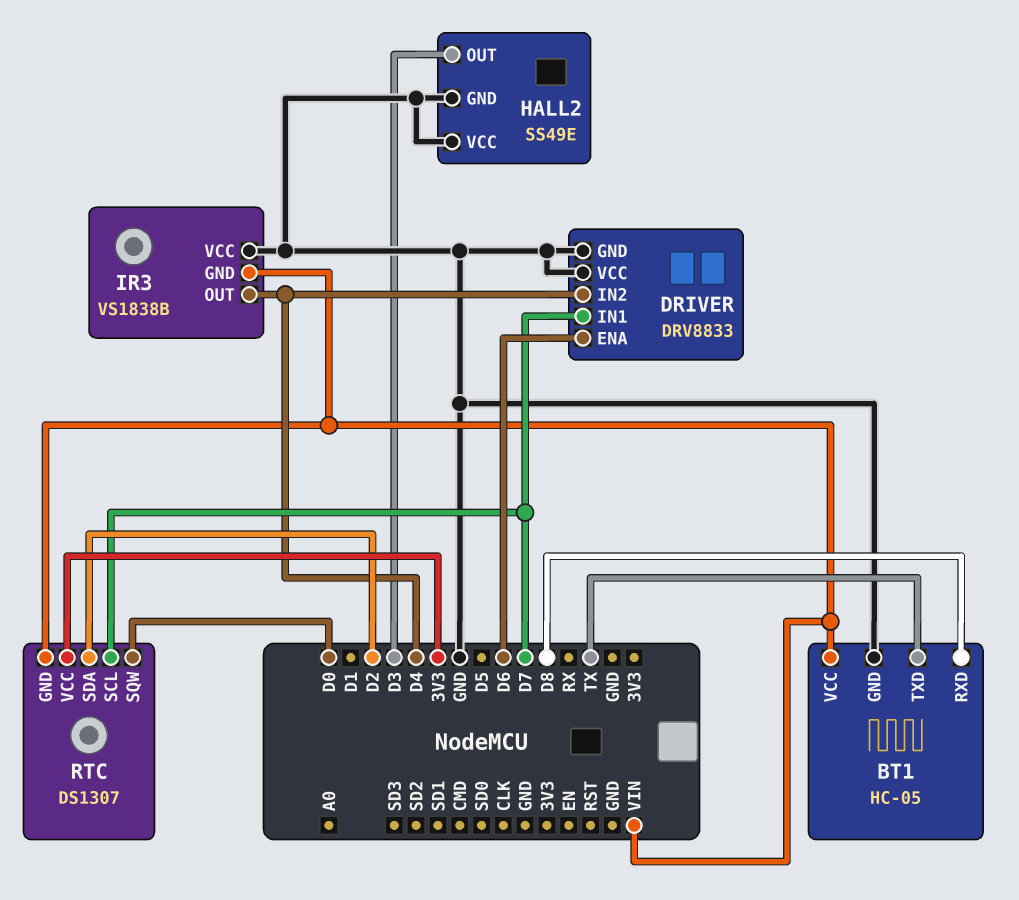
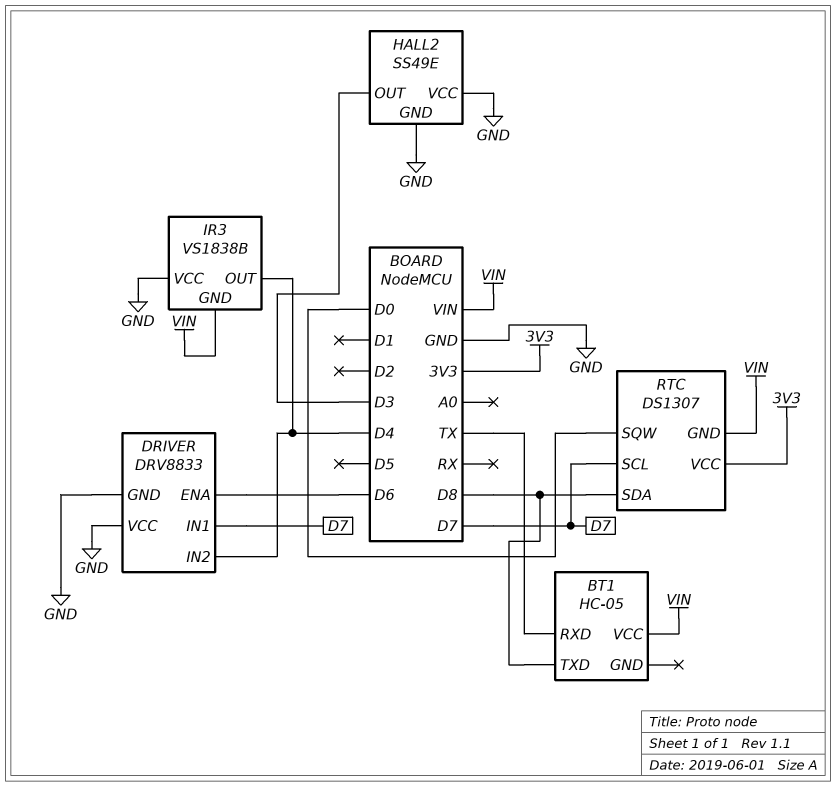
BT1 pin GND: GND -> none
BT1 pin RXD: D8 -> TX
BT1 pin TXD: TX -> D8
RTC pin SDA: D2 -> D8

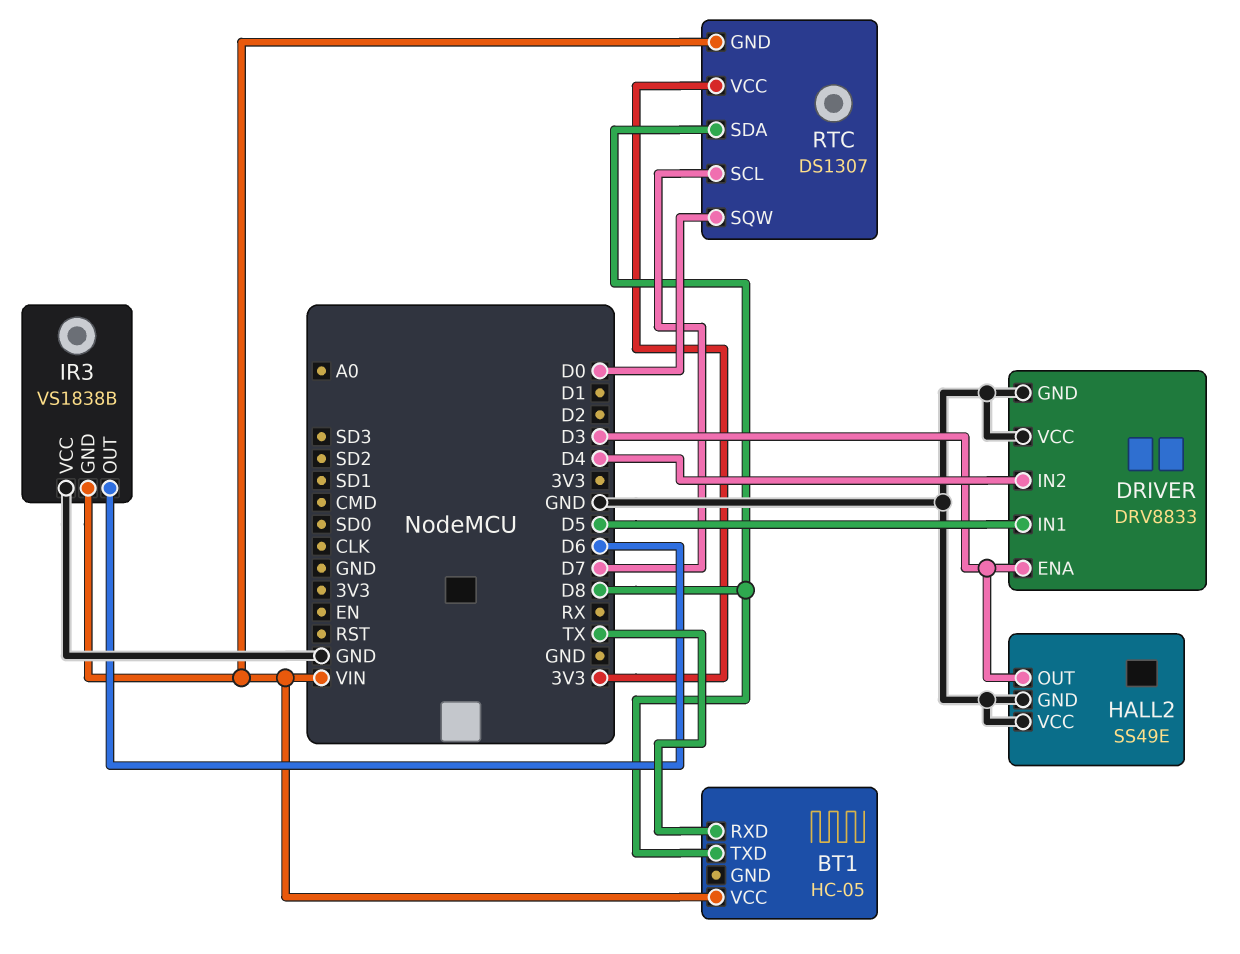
DRIVER pin ENA: D6 -> D3
DRIVER pin IN1: D7 -> D5
IR3 pin OUT: D4 -> D6

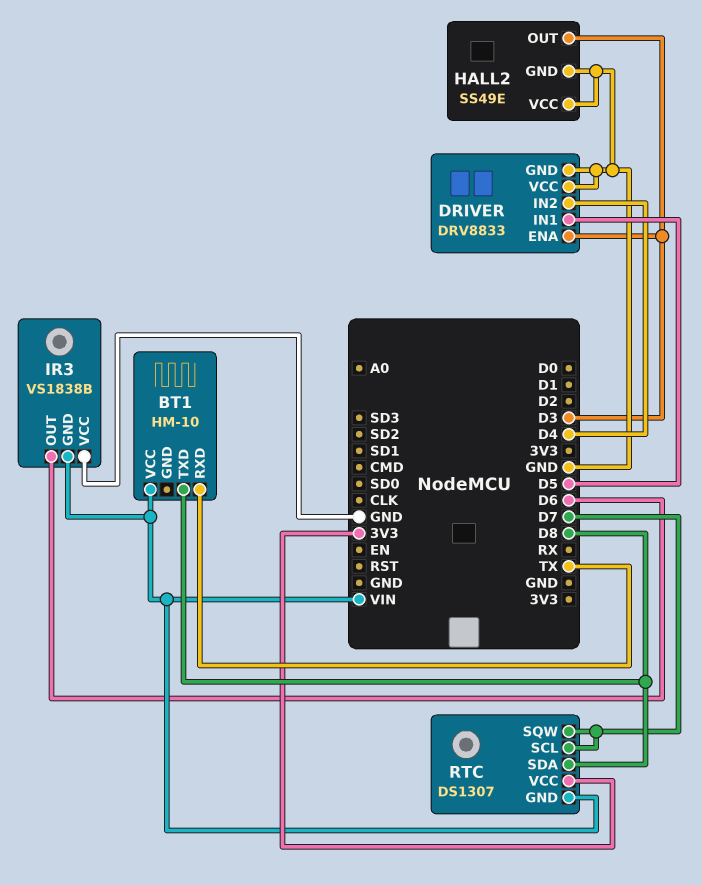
BT1: HC-05 -> HM-10
RTC pin SQW: D0 -> D7

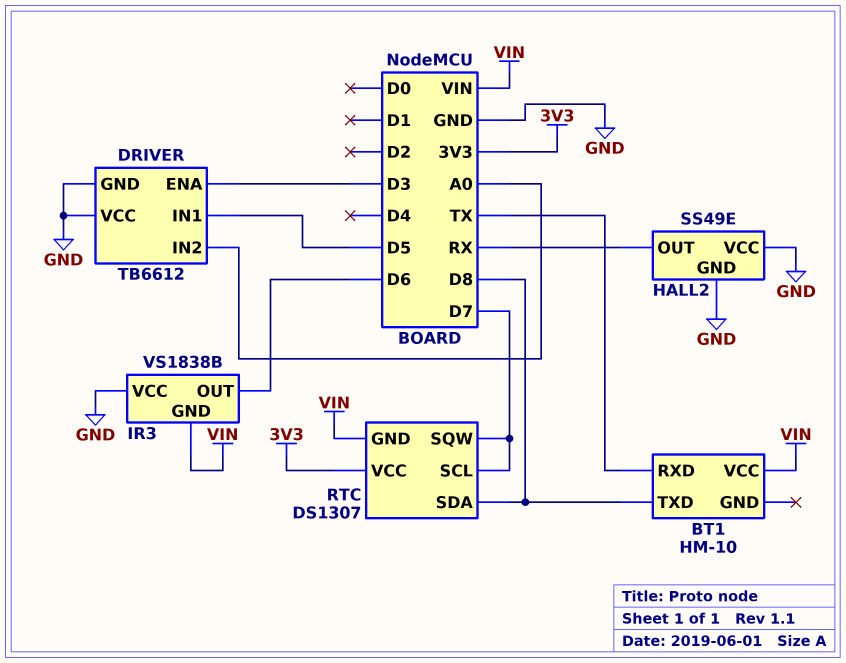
DRIVER: DRV8833 -> TB6612
DRIVER pin IN2: D4 -> A0
HALL2 pin OUT: D3 -> RX

